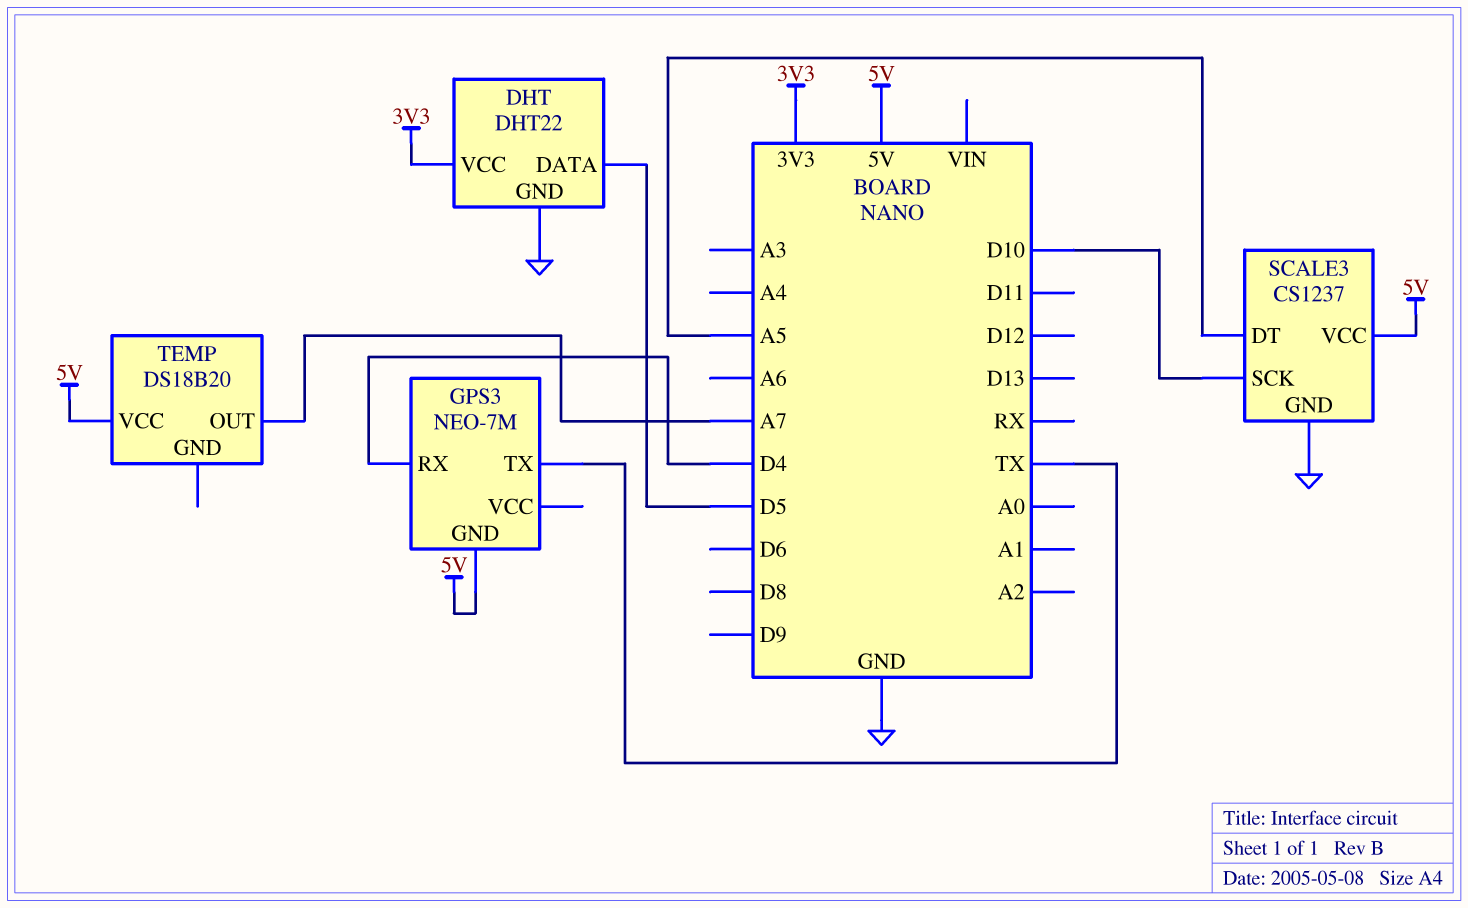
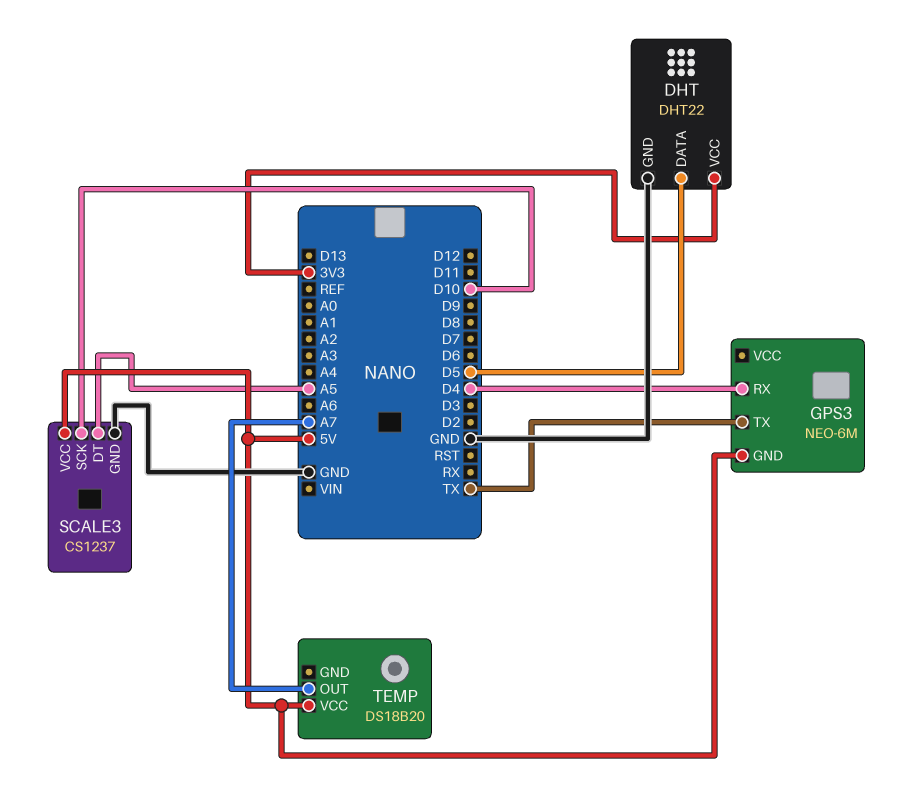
GPS3: NEO-7M -> NEO-6M

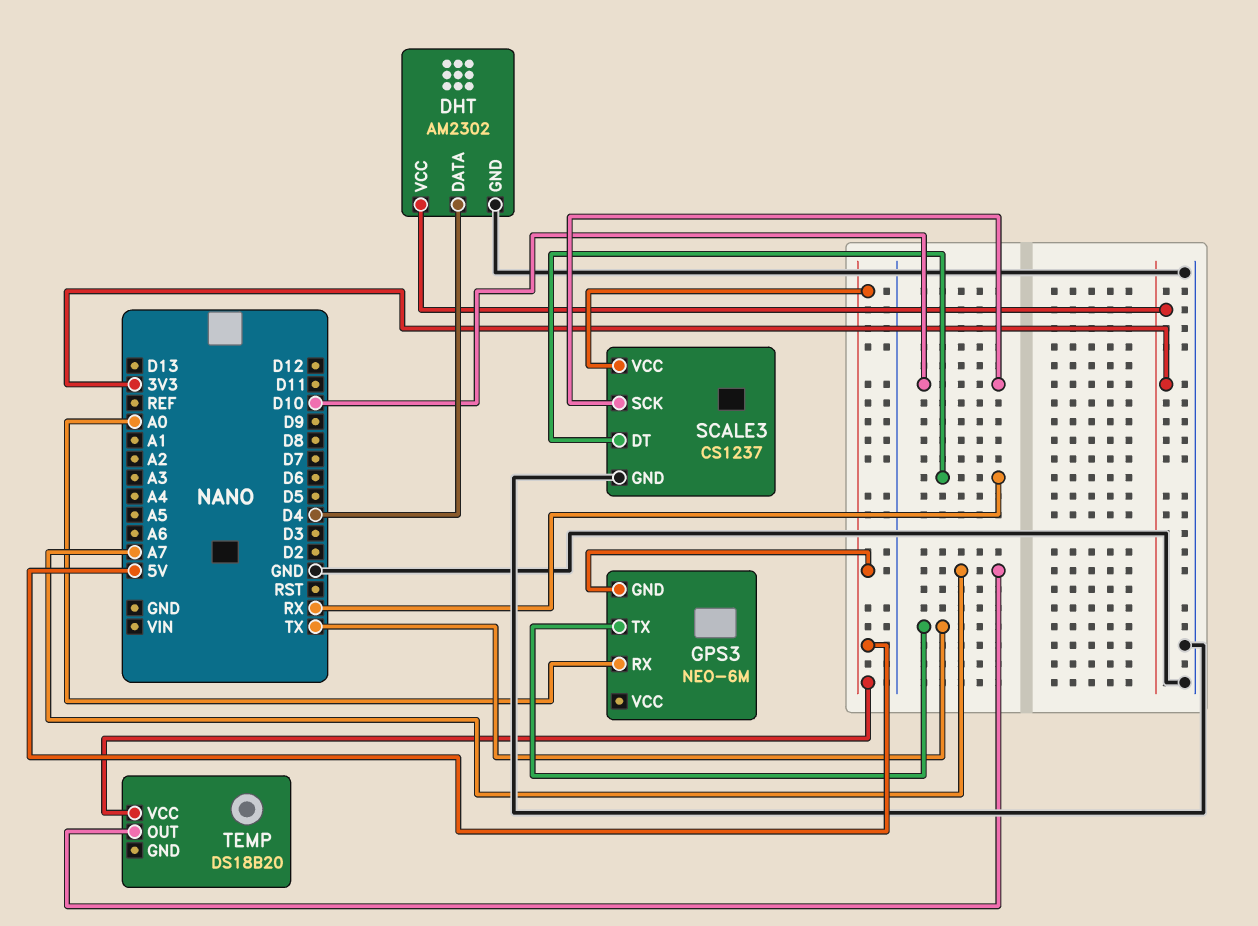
DHT: DHT22 -> AM2302
DHT pin DATA: D5 -> D4
GPS3 pin RX: D4 -> A0
SCALE3 pin DT: A5 -> RX

